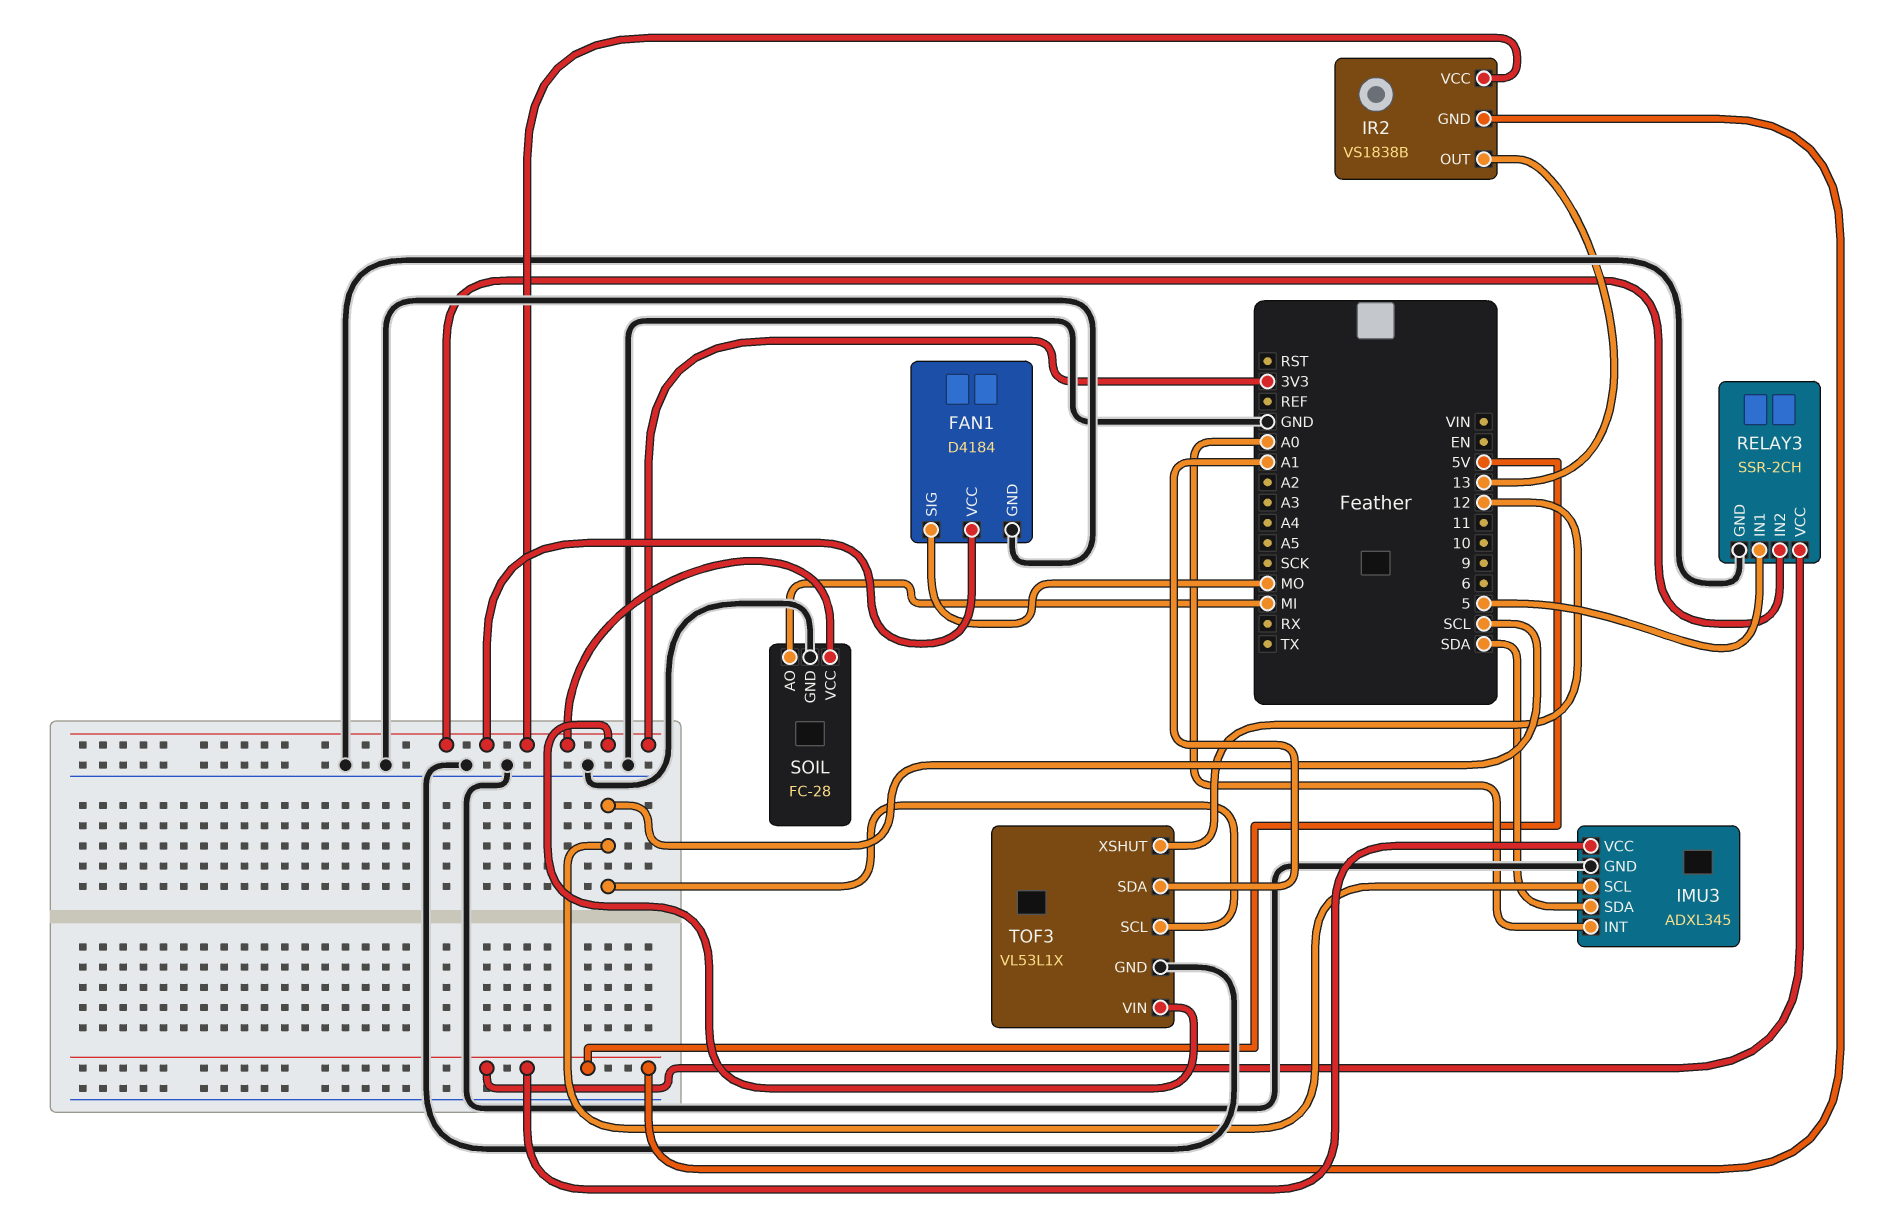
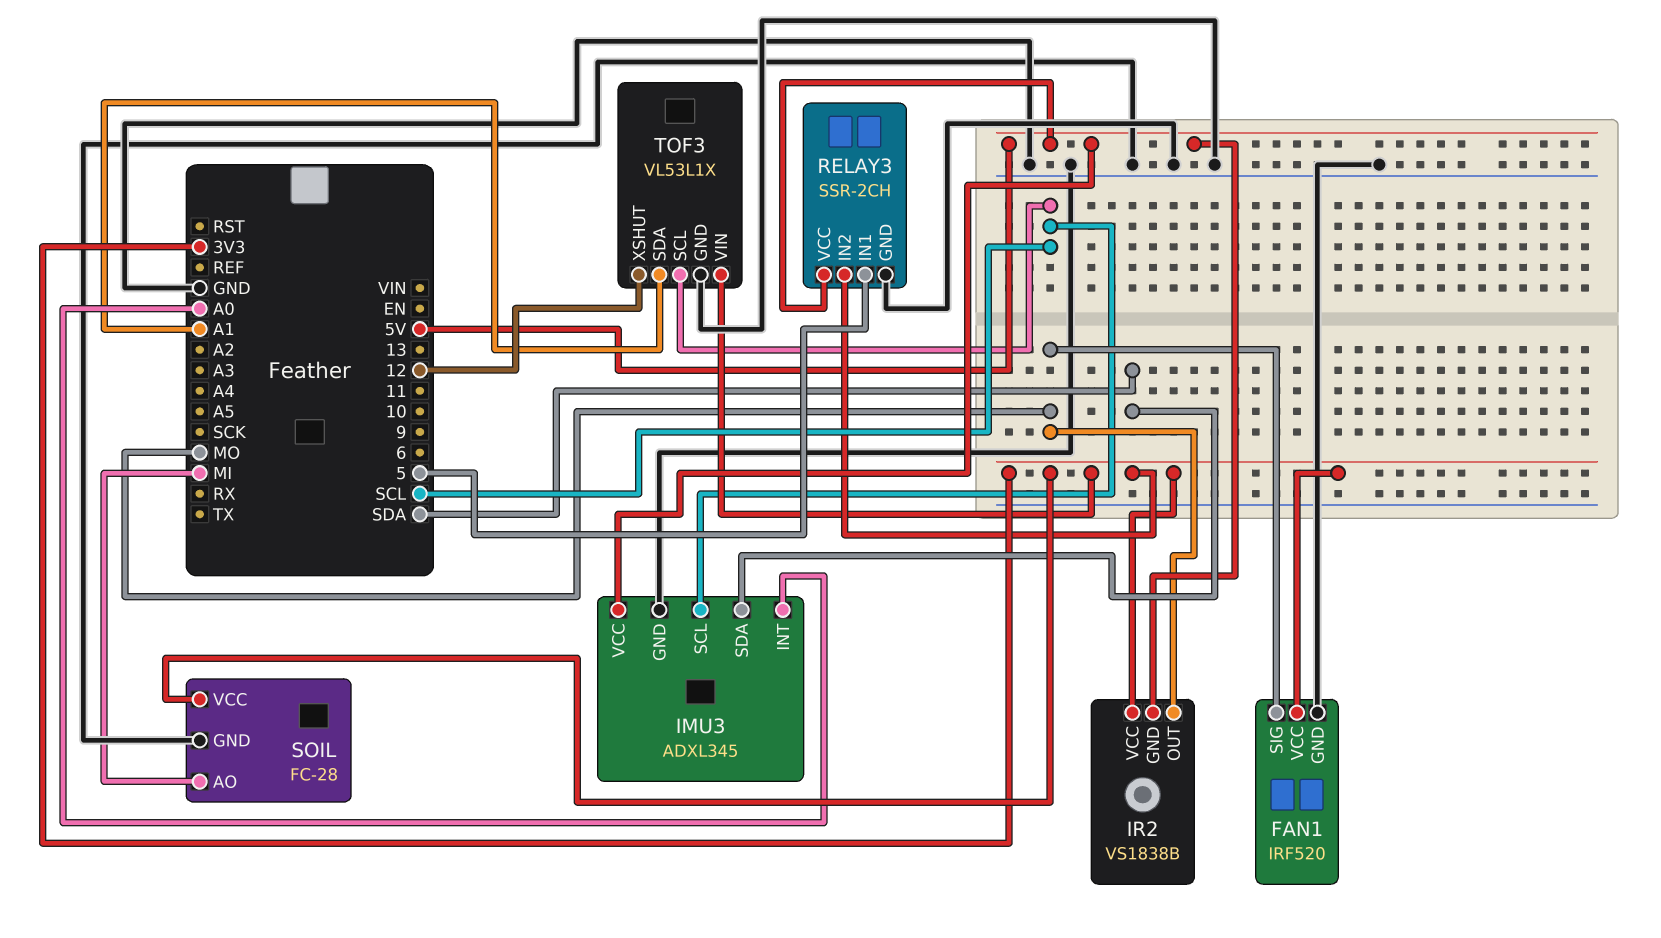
FAN1: D4184 -> IRF520
IR2 pin OUT: 13 -> MO

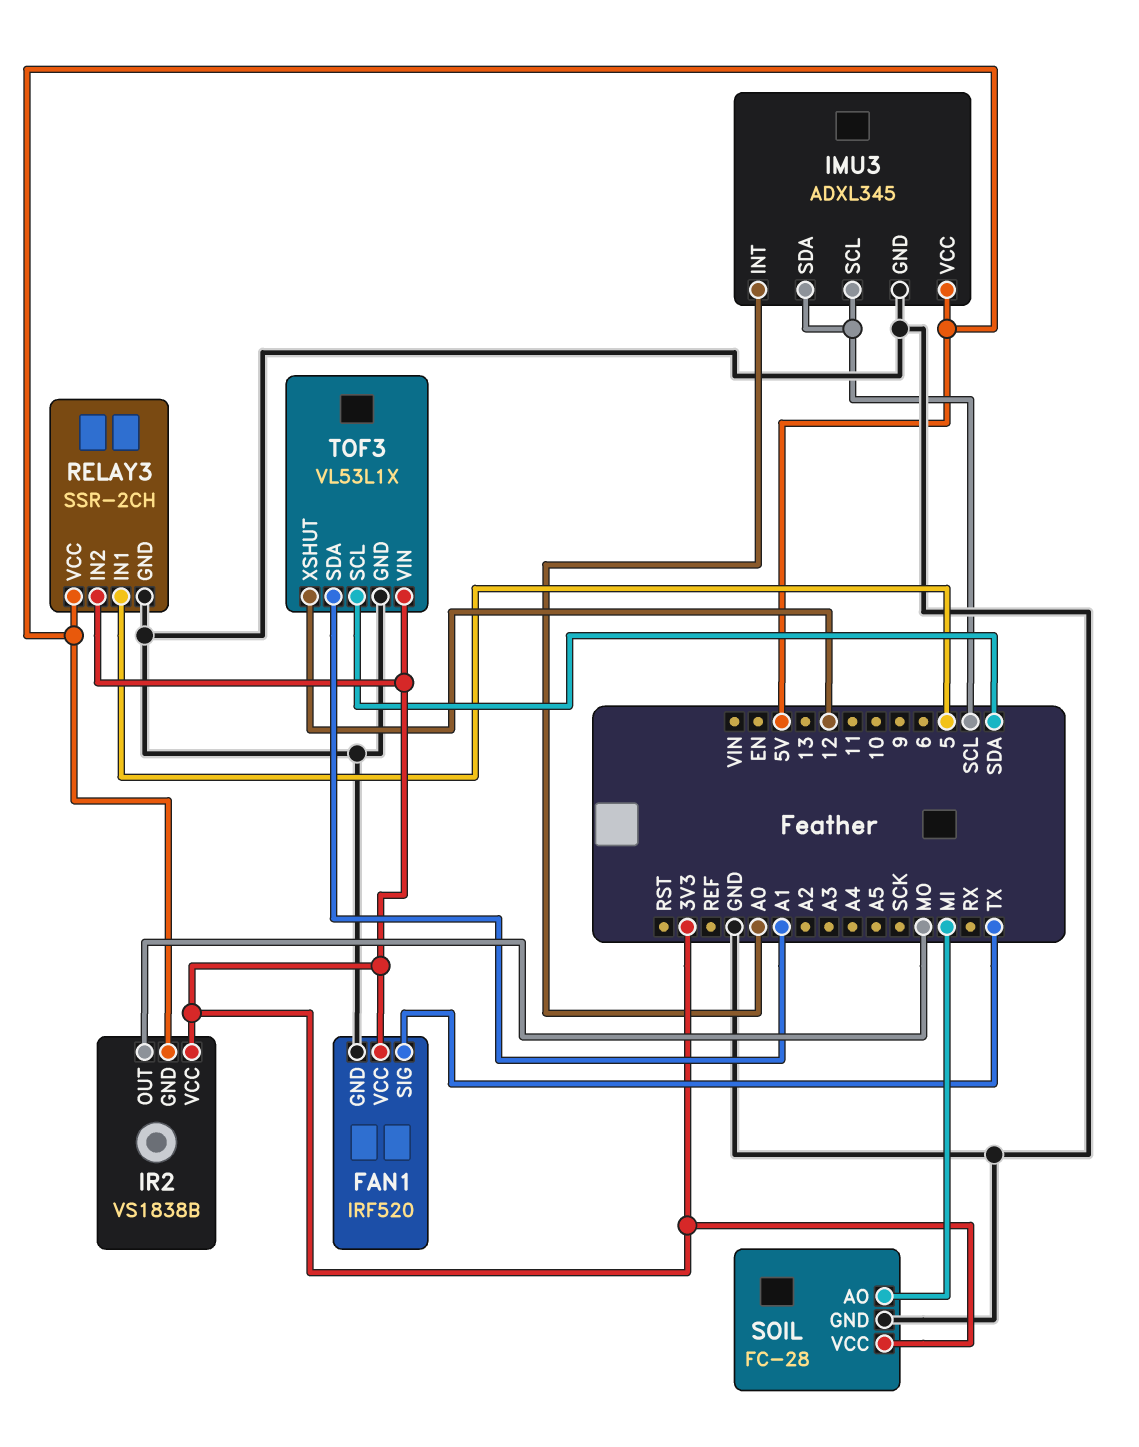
FAN1 pin SIG: MO -> TX
IMU3 pin SDA: SDA -> SCL
TOF3 pin SCL: SCL -> SDA

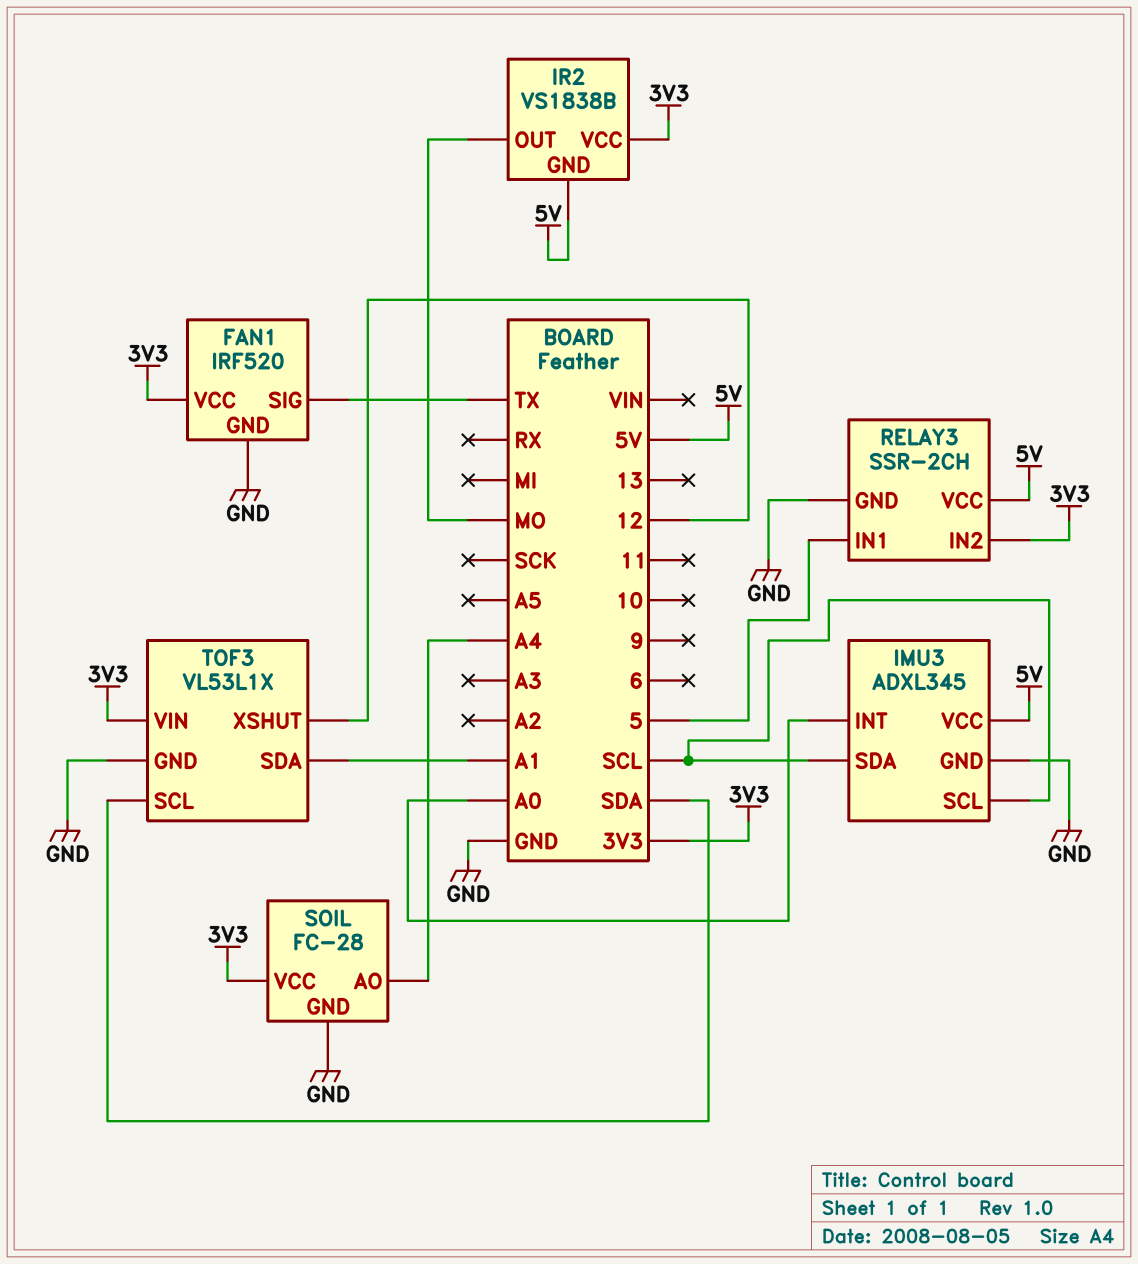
SOIL pin AO: MI -> A4

